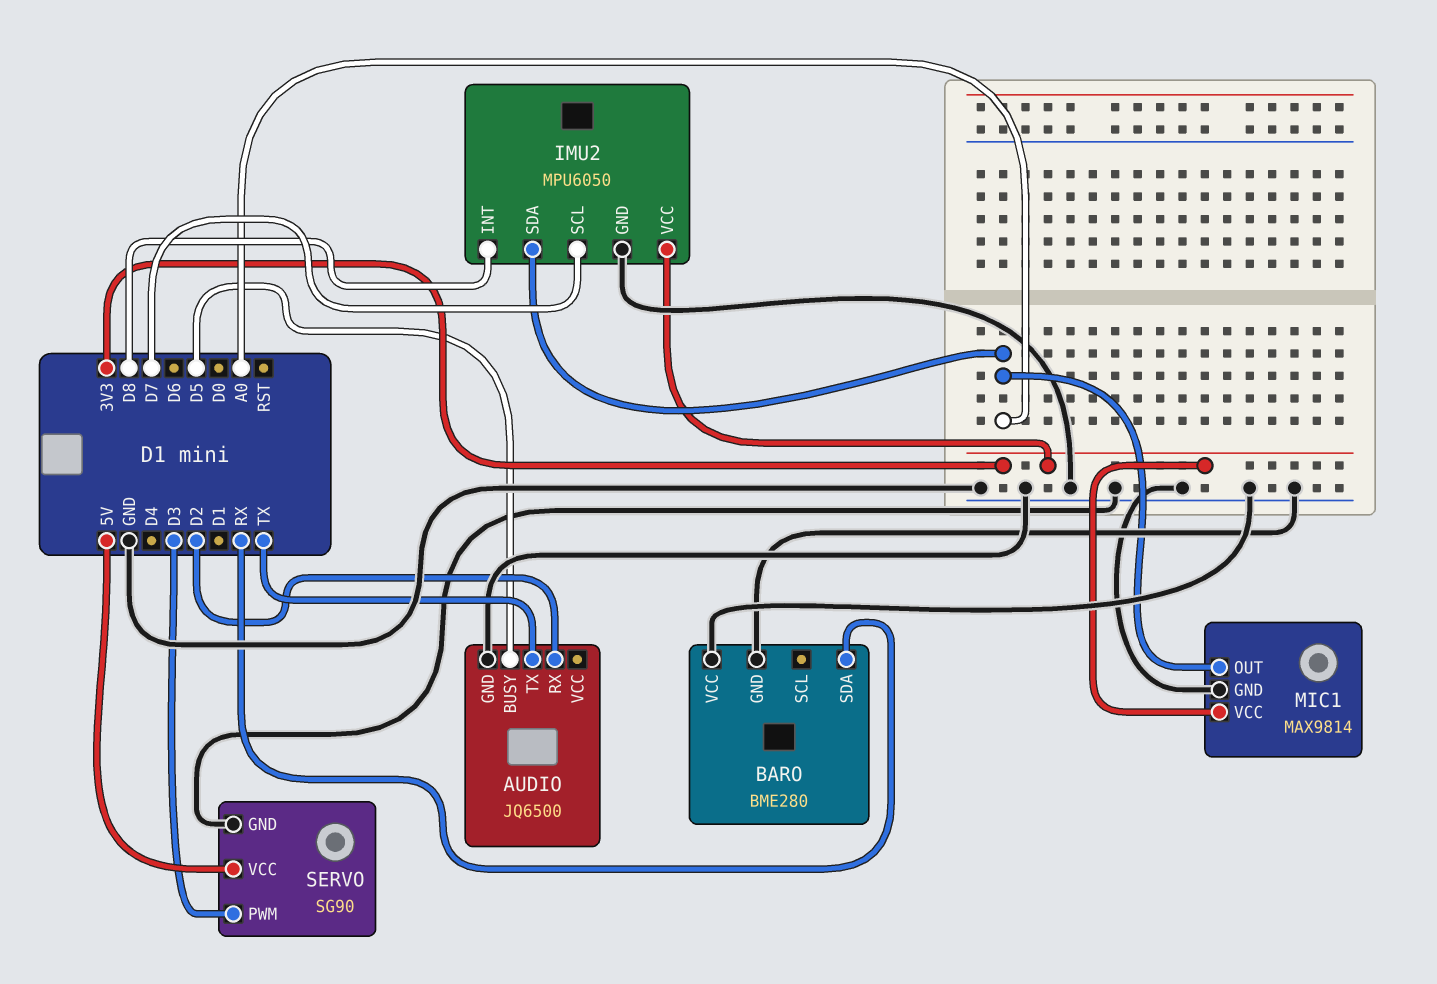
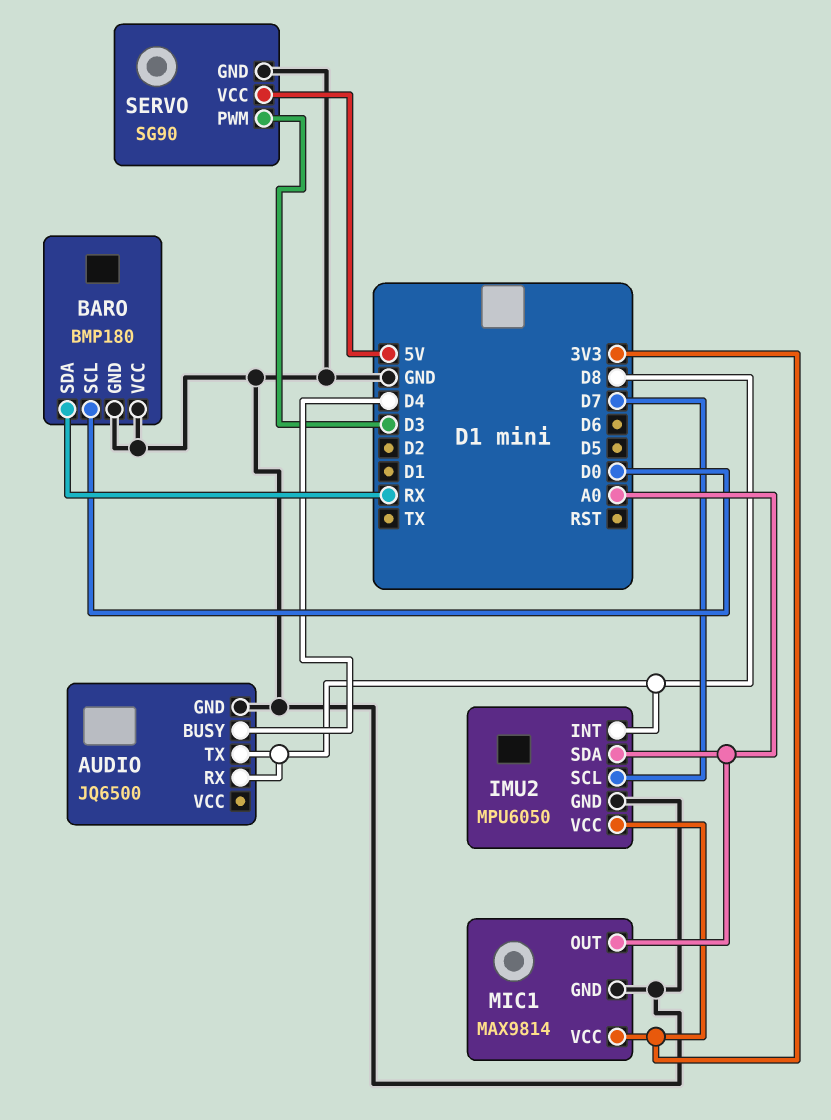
AUDIO pin BUSY: D5 -> D4
AUDIO pin RX: D2 -> D8
AUDIO pin TX: TX -> D8
BARO: BME280 -> BMP180
BARO pin SCL: none -> D0

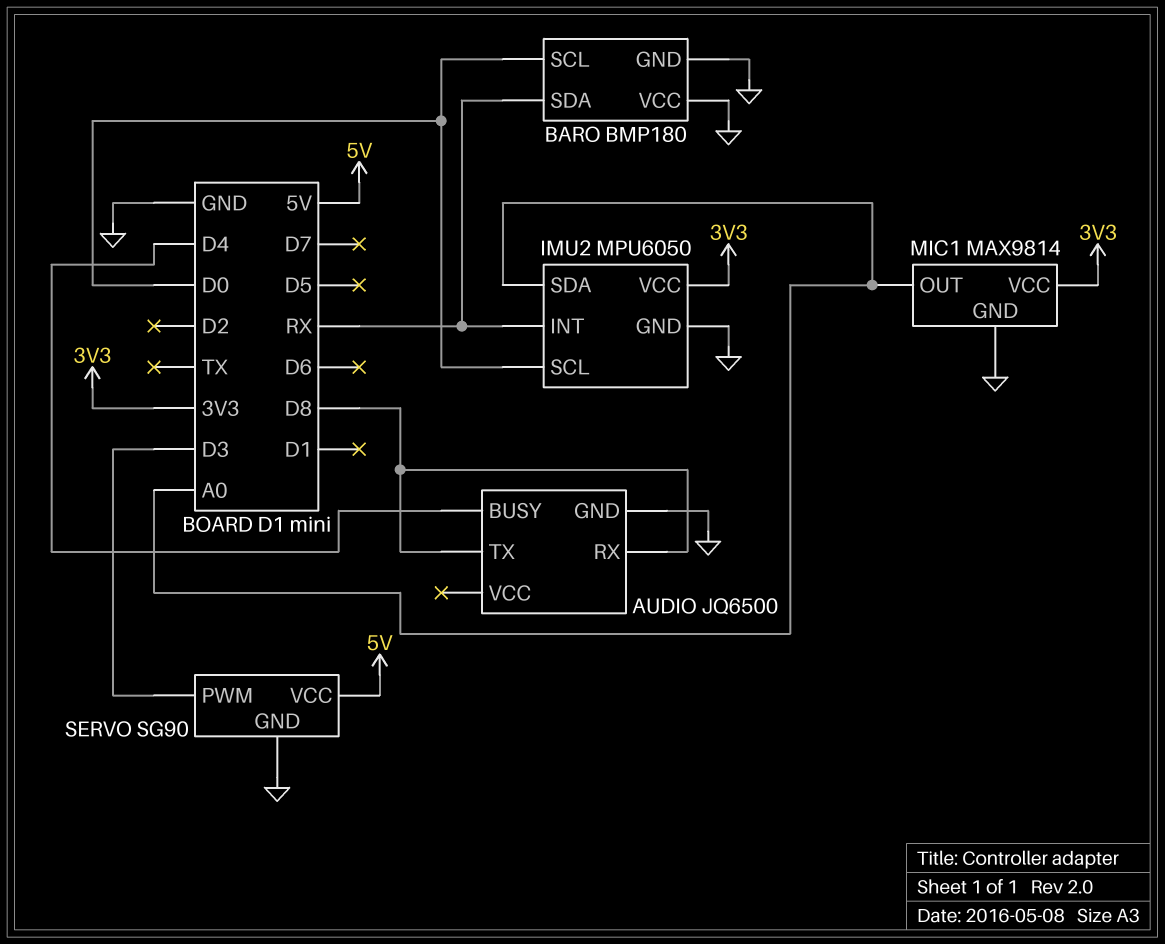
IMU2 pin INT: D8 -> RX
IMU2 pin SCL: D7 -> D0

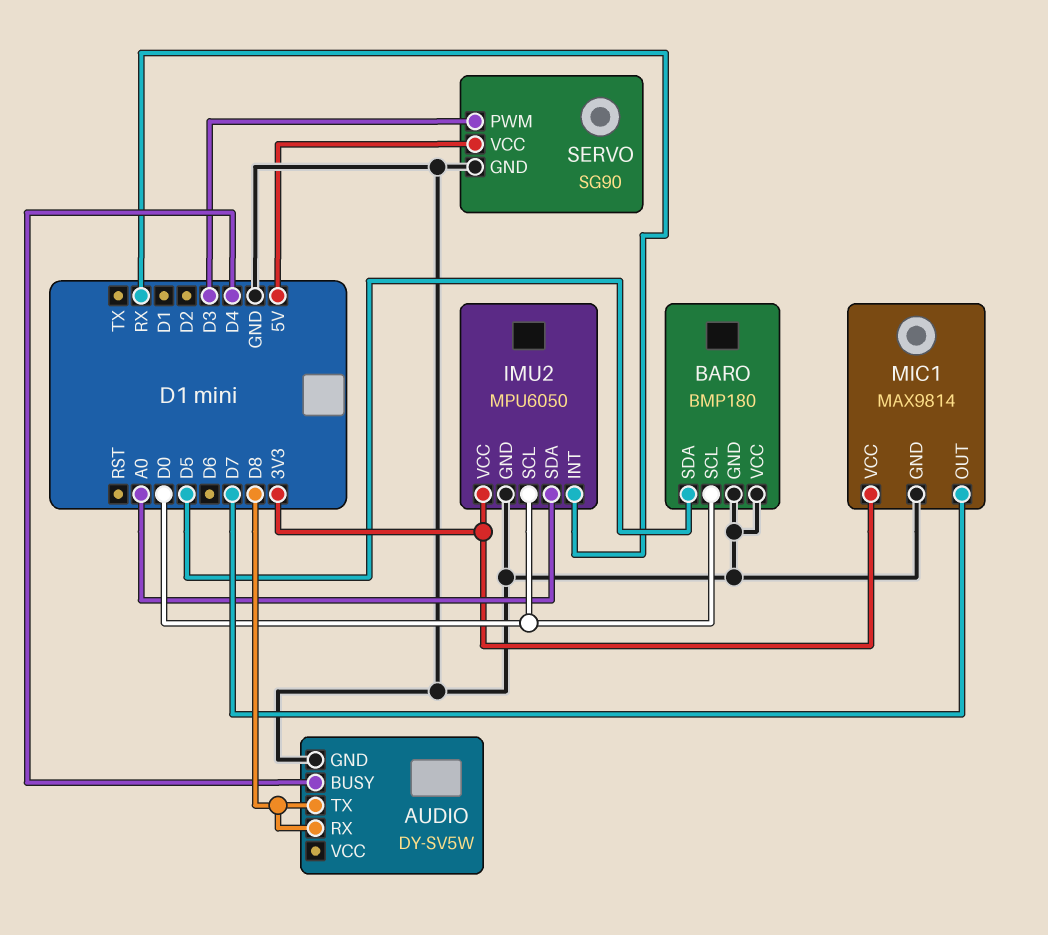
AUDIO: JQ6500 -> DY-SV5W
BARO pin SDA: RX -> D5
MIC1 pin OUT: A0 -> D7

